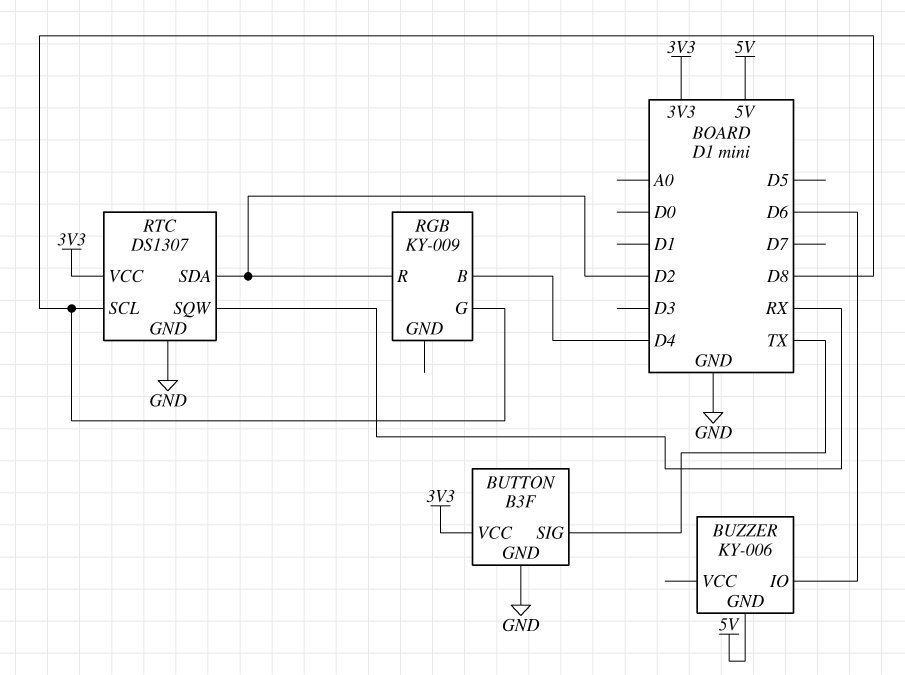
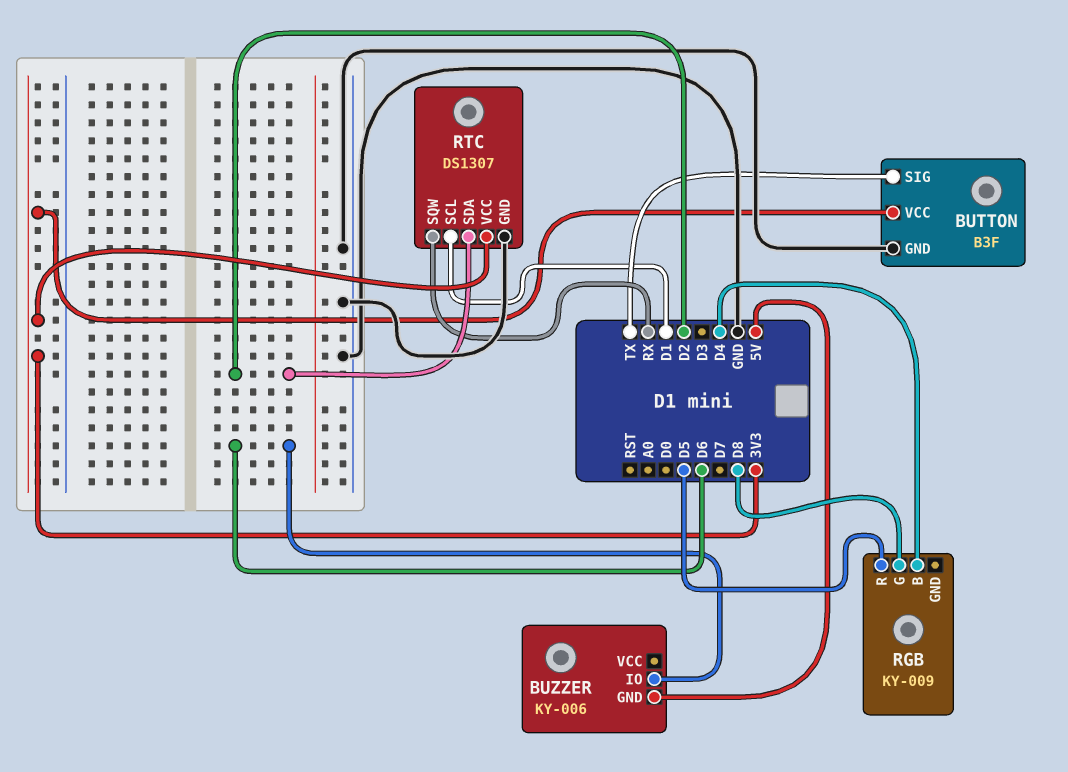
RGB pin R: D2 -> D5
RTC pin SCL: D8 -> D1

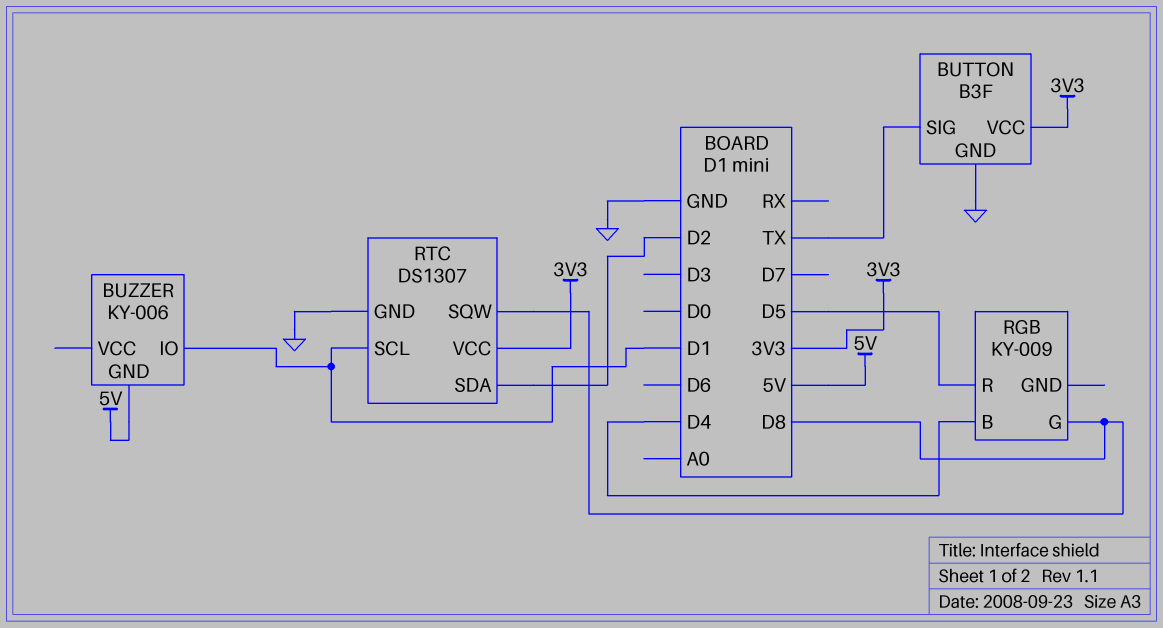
BUZZER pin IO: D6 -> D1
RTC pin SQW: RX -> D8

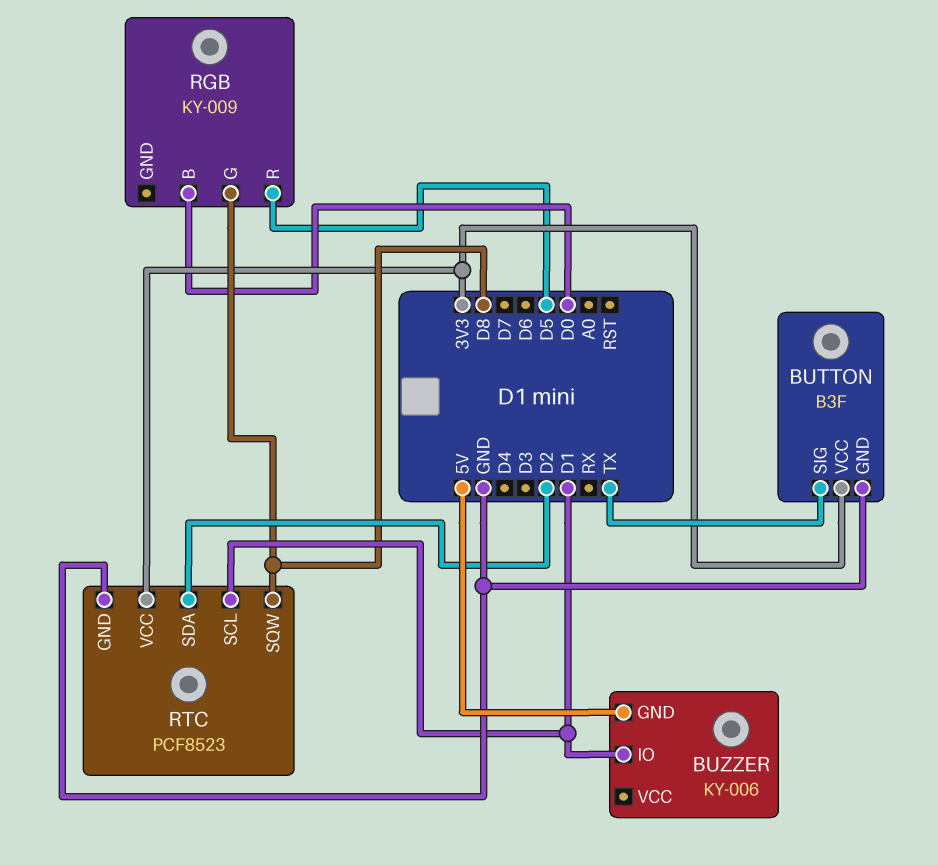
RGB pin B: D4 -> D0
RTC: DS1307 -> PCF8523

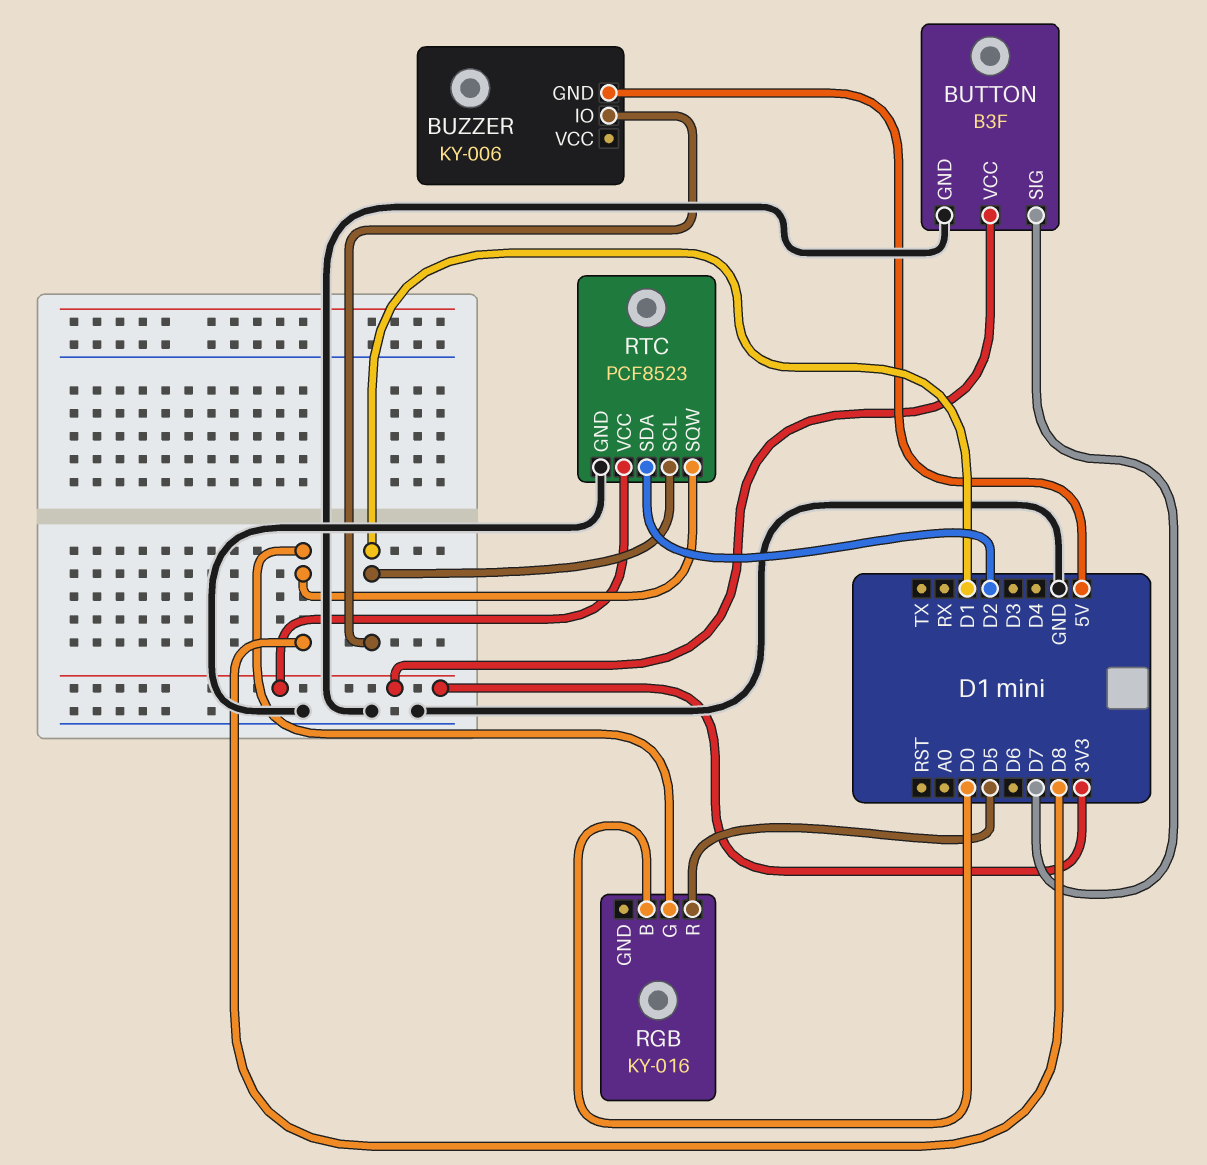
BUTTON pin SIG: TX -> D7
RGB: KY-009 -> KY-016

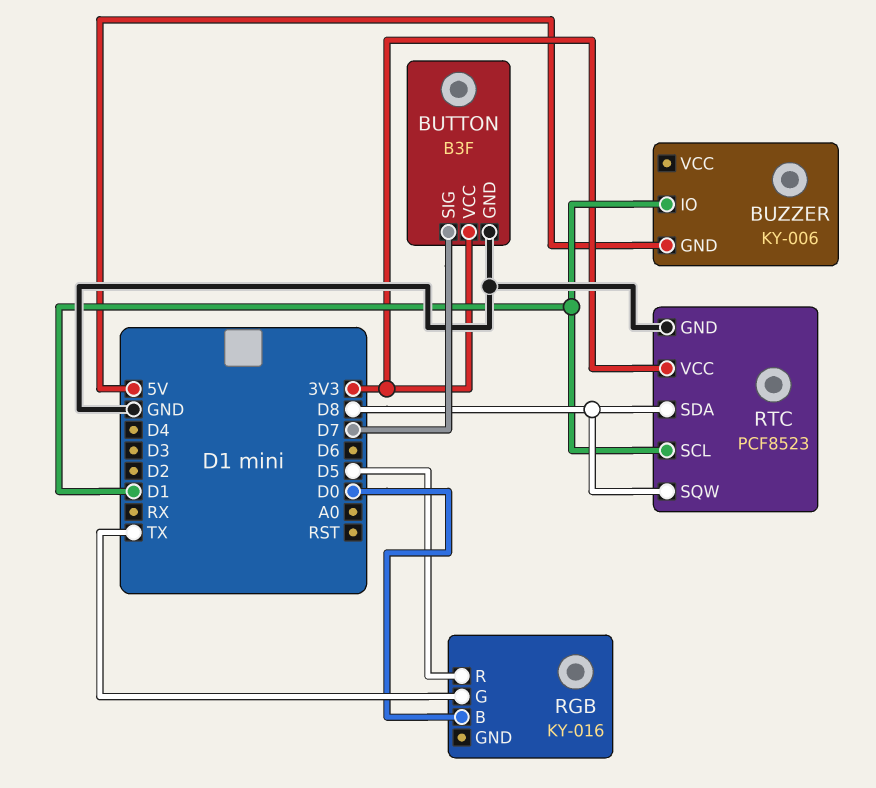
RGB pin G: D8 -> TX
RTC pin SDA: D2 -> D8

